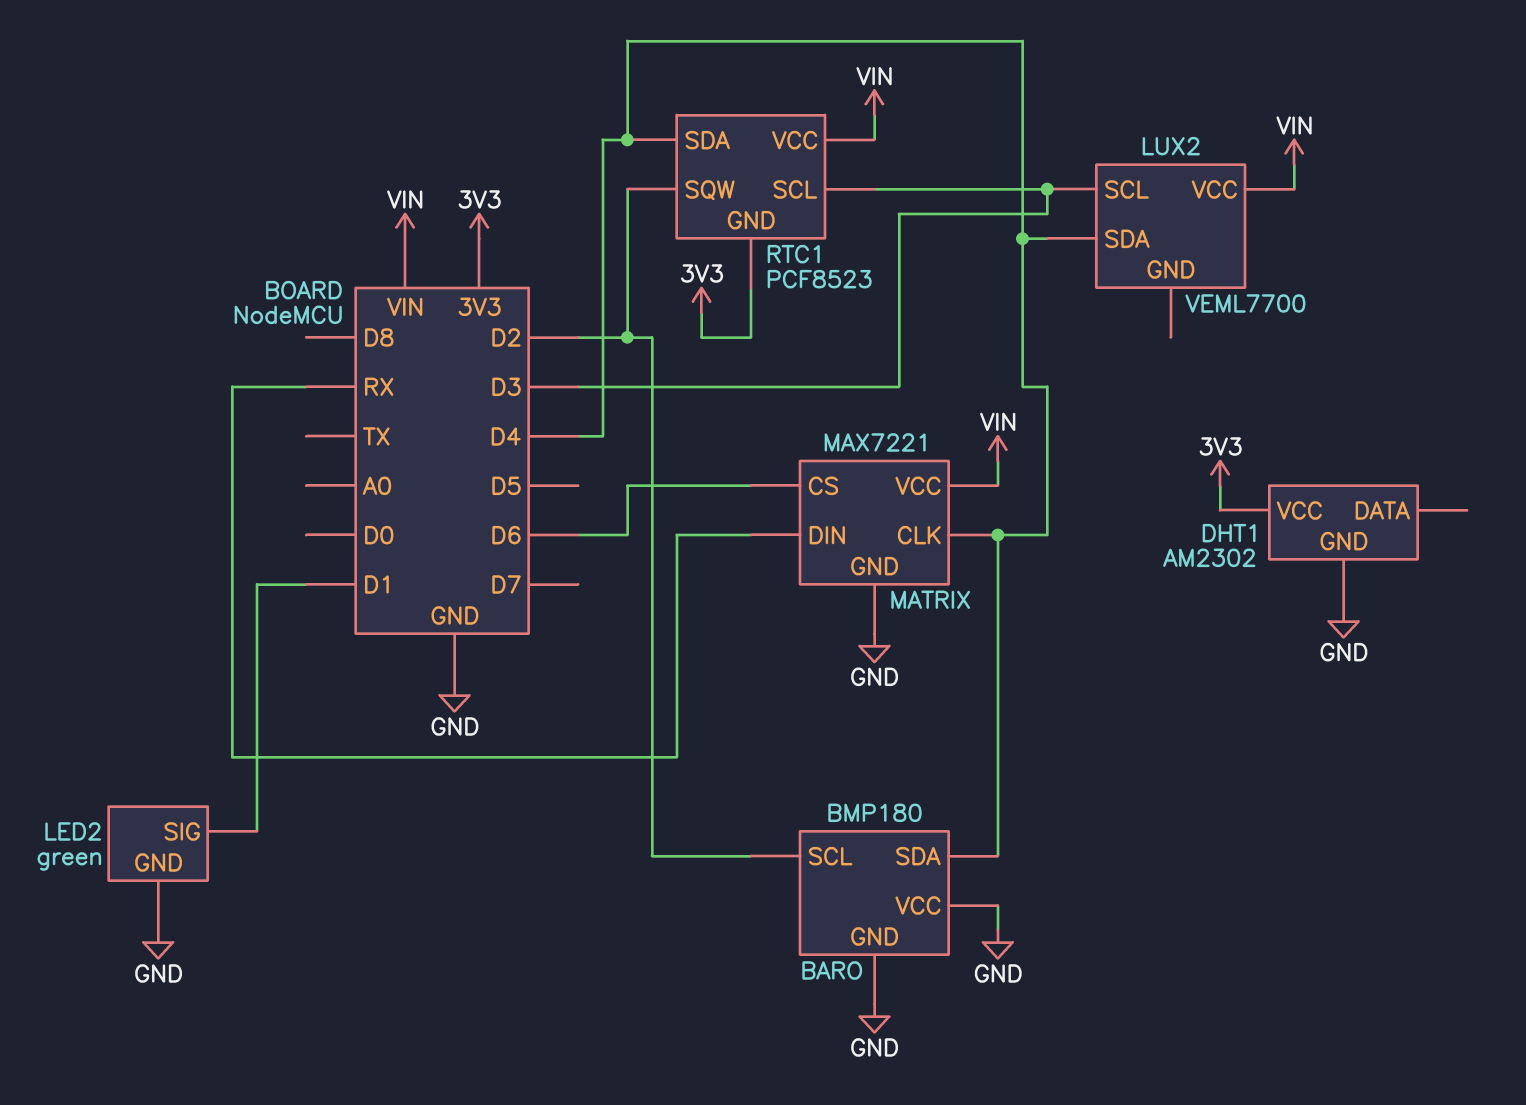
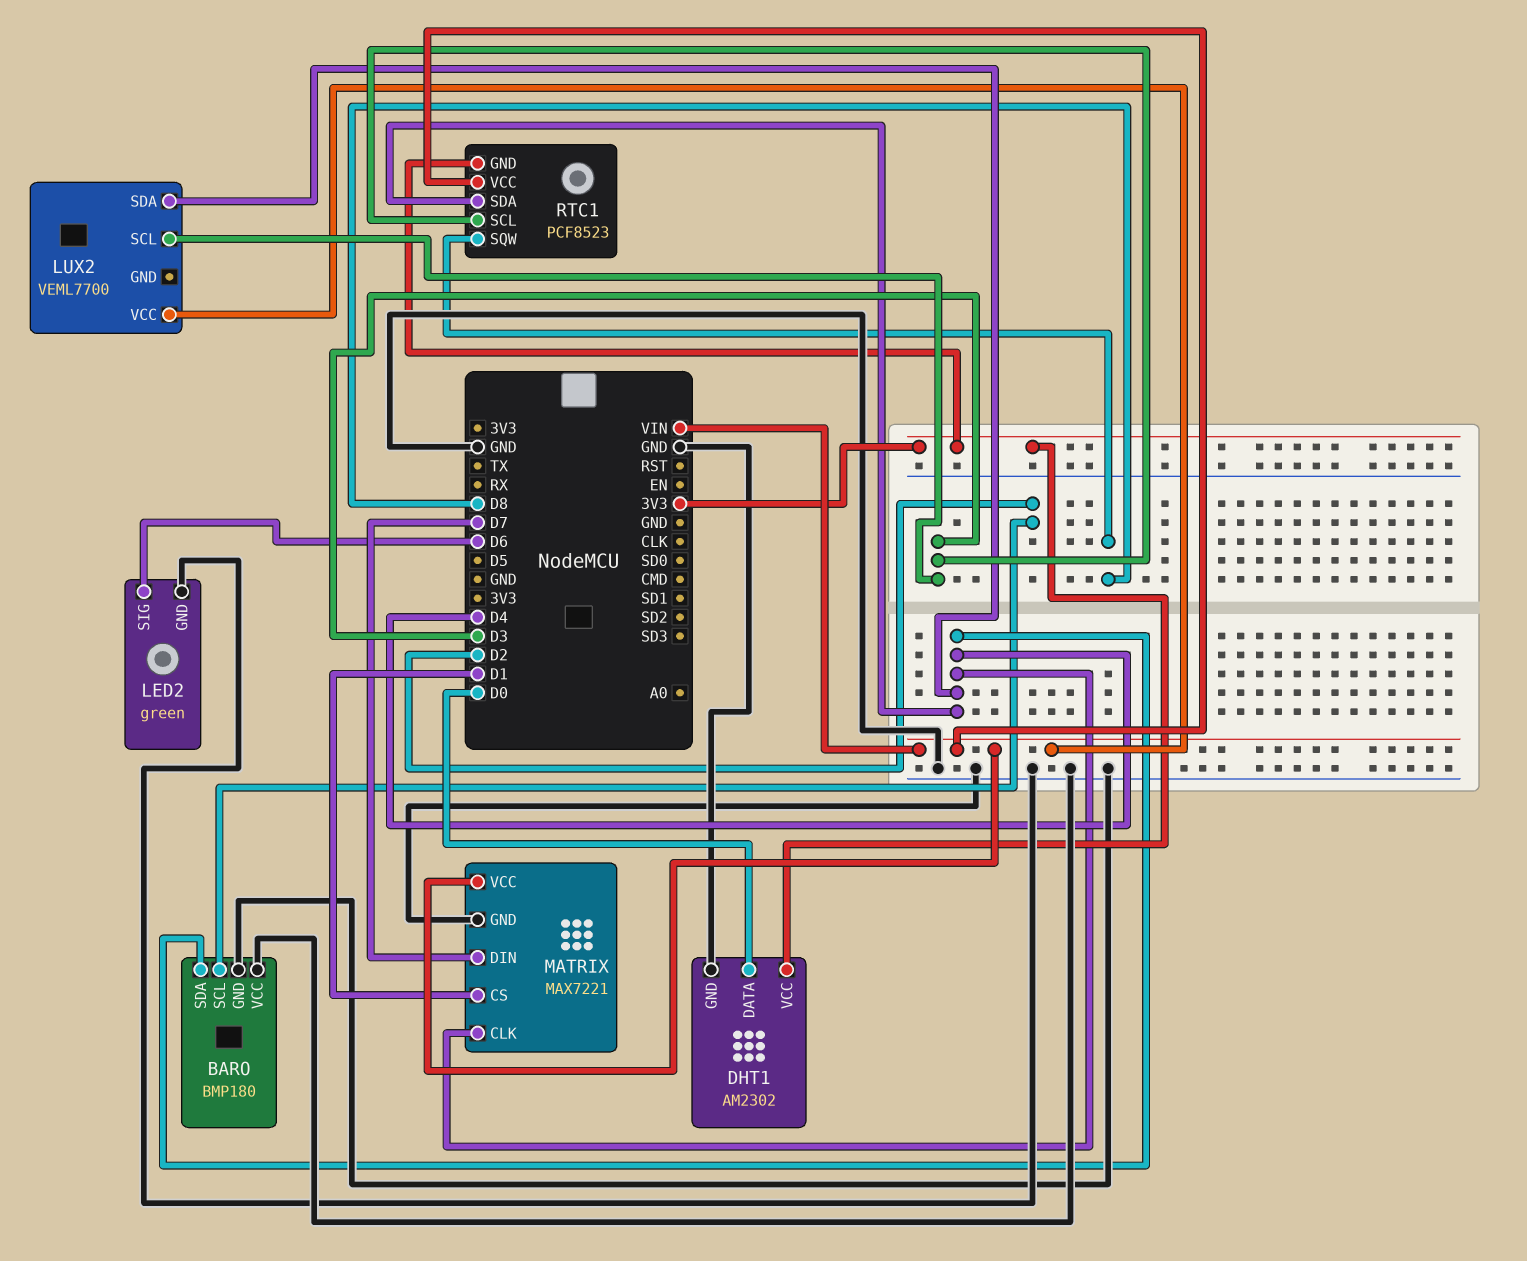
DHT1 pin DATA: none -> D0
LED2 pin SIG: D1 -> D6
MATRIX pin CS: D6 -> D1
MATRIX pin DIN: RX -> D7
RTC1 pin SQW: D2 -> D8

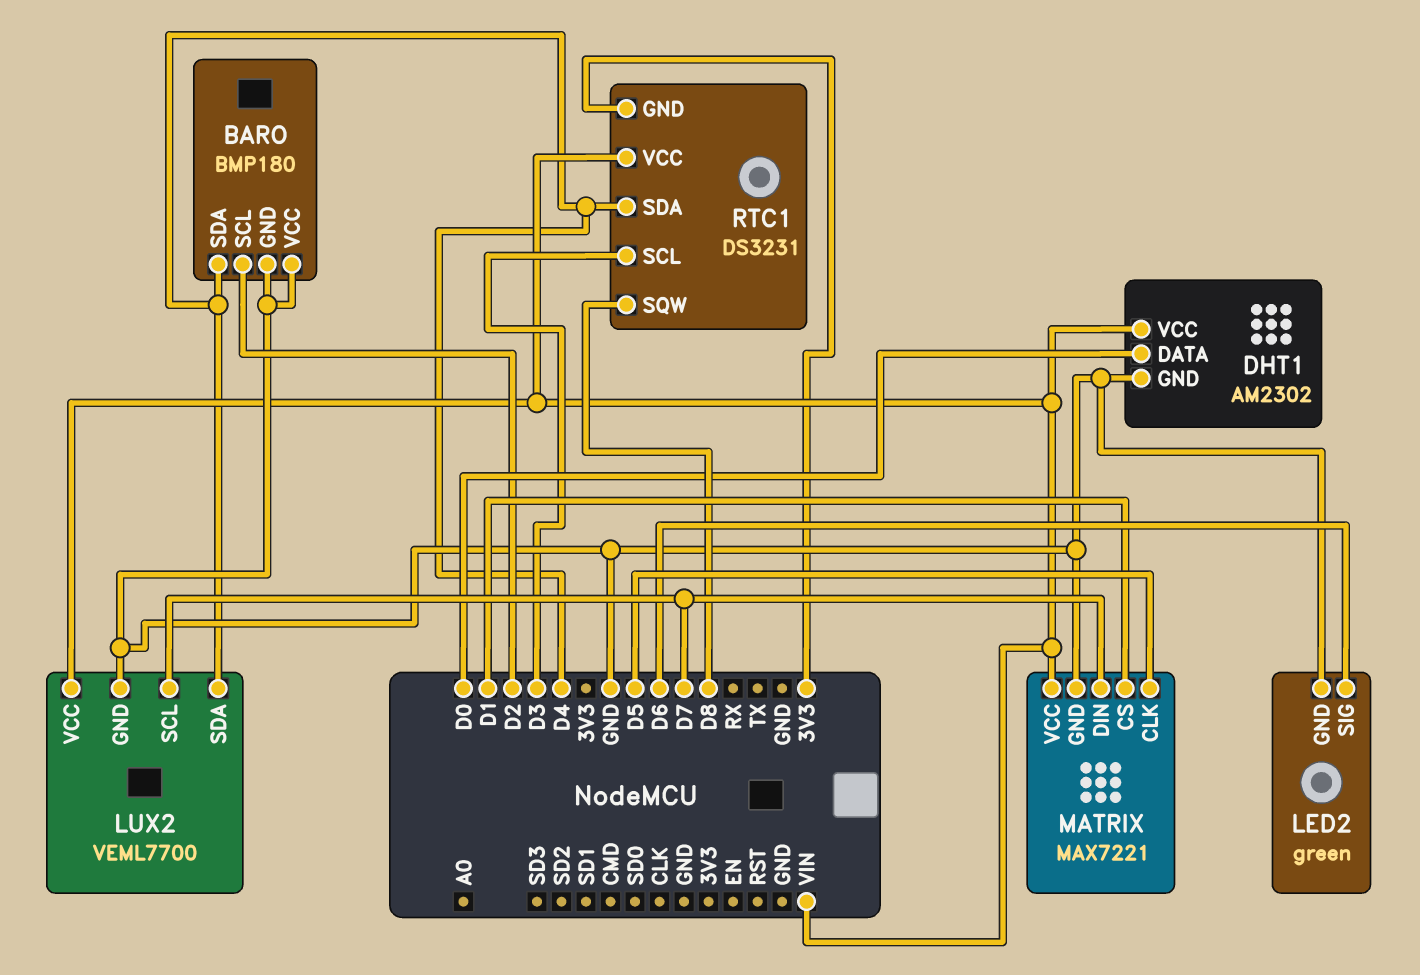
DHT1 pin VCC: 3V3 -> VIN
LUX2 pin GND: none -> GND
LUX2 pin SCL: D3 -> D7
MATRIX pin CLK: D4 -> D5
RTC1: PCF8523 -> DS3231

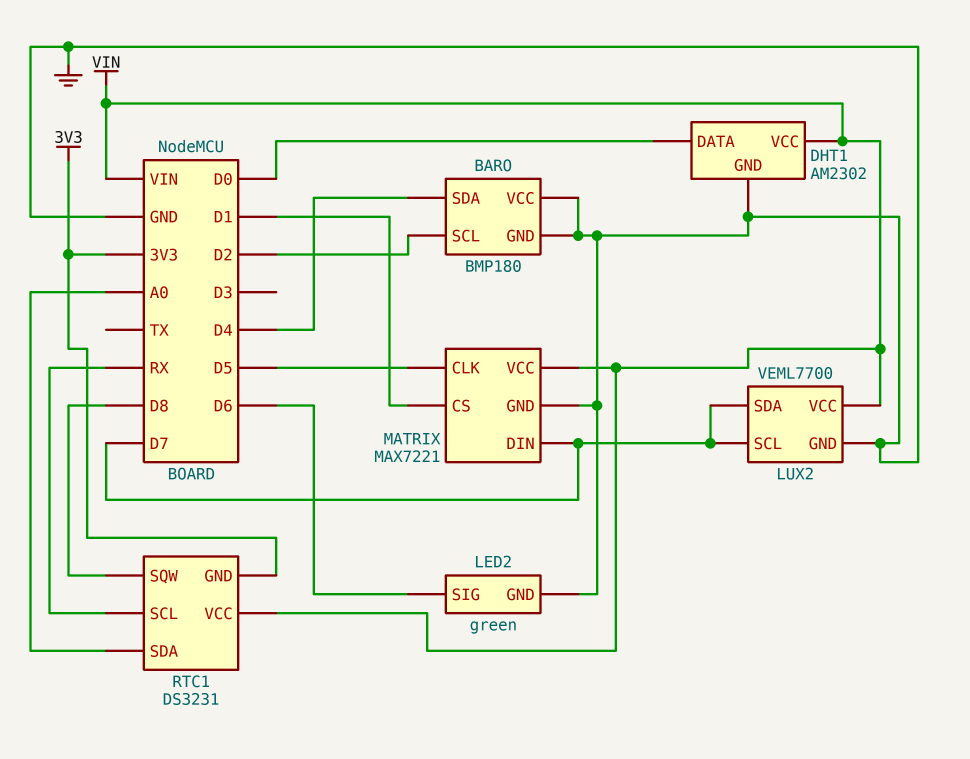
LUX2 pin SDA: D4 -> D7
RTC1 pin SCL: D3 -> RX
RTC1 pin SDA: D4 -> A0

